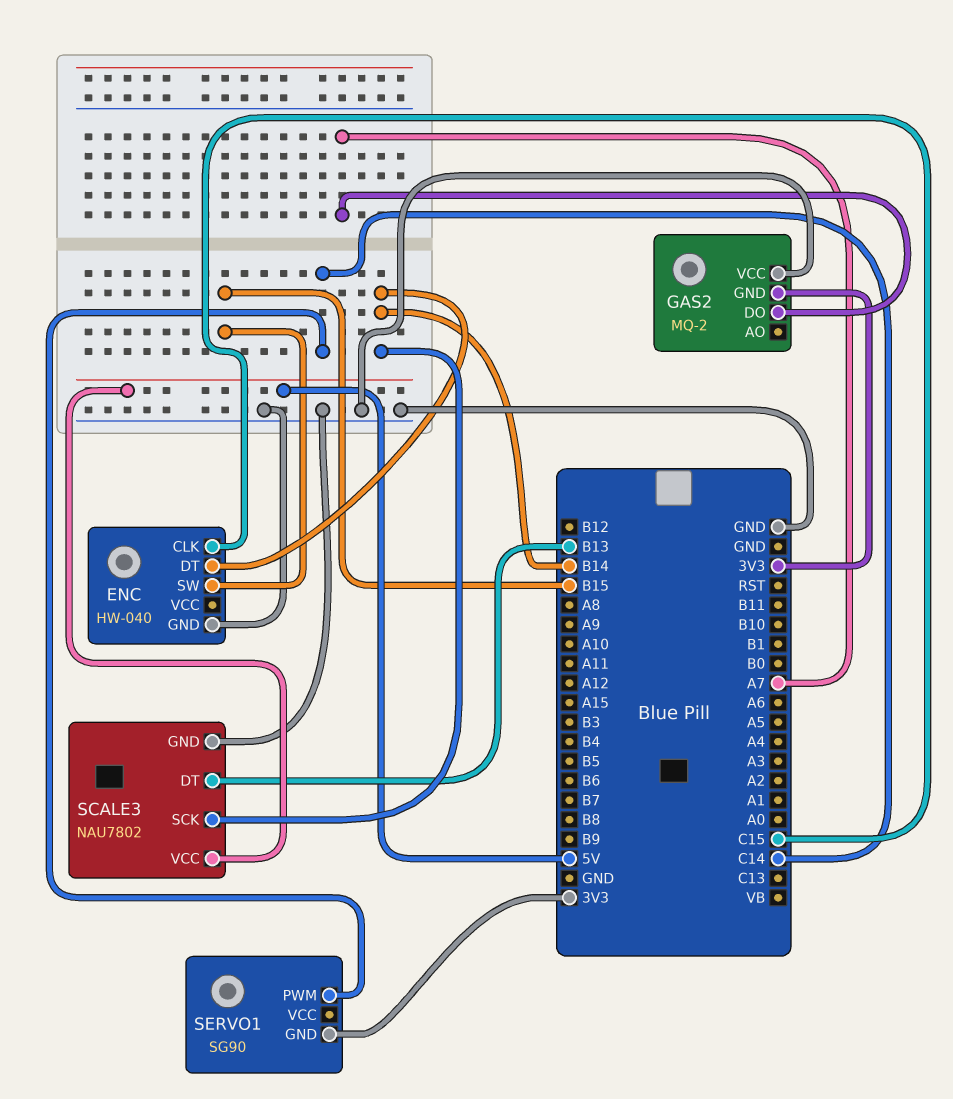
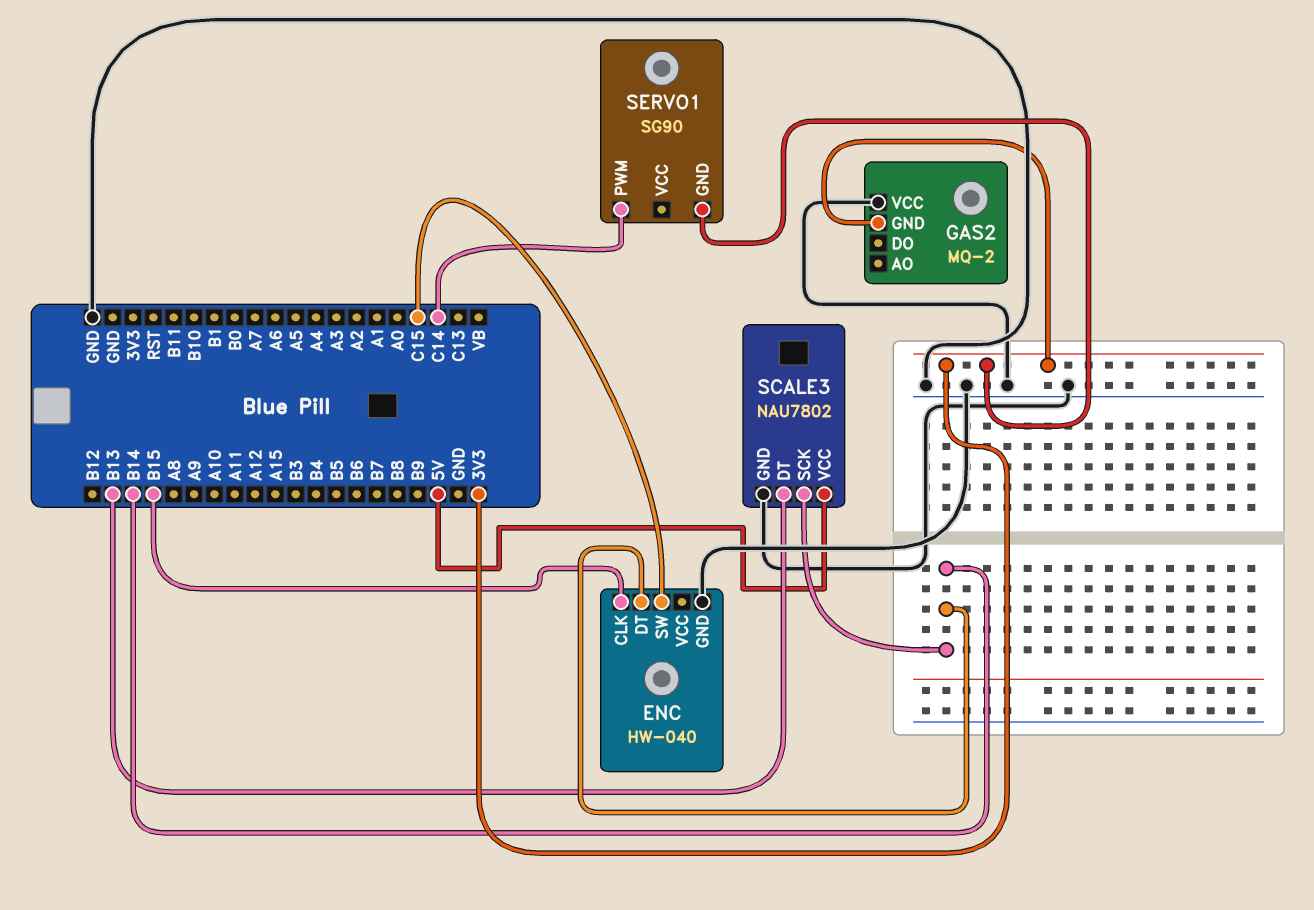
ENC pin CLK: C15 -> B15
ENC pin SW: B15 -> C15
GAS2 pin DO: A7 -> none

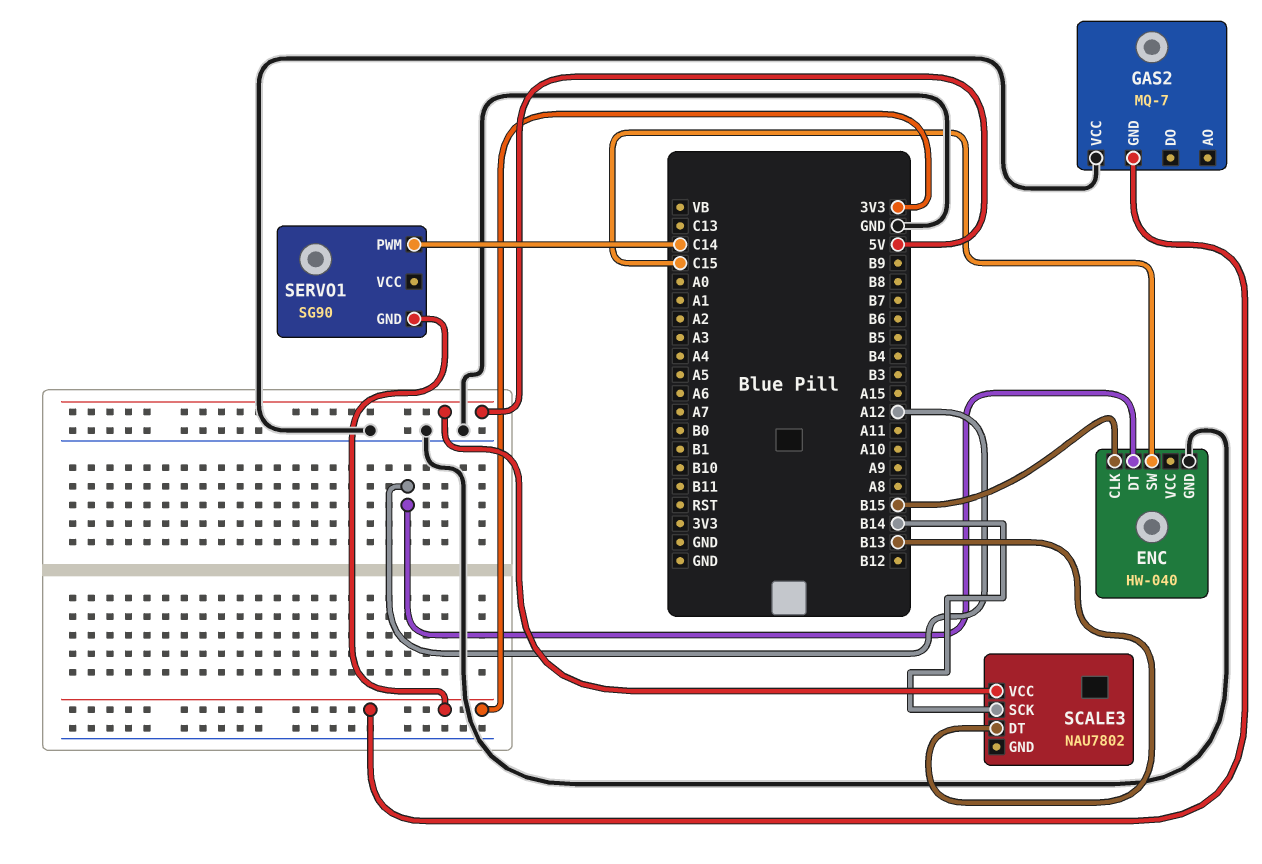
ENC pin DT: B14 -> A12
GAS2: MQ-2 -> MQ-7
SCALE3 pin GND: GND -> none

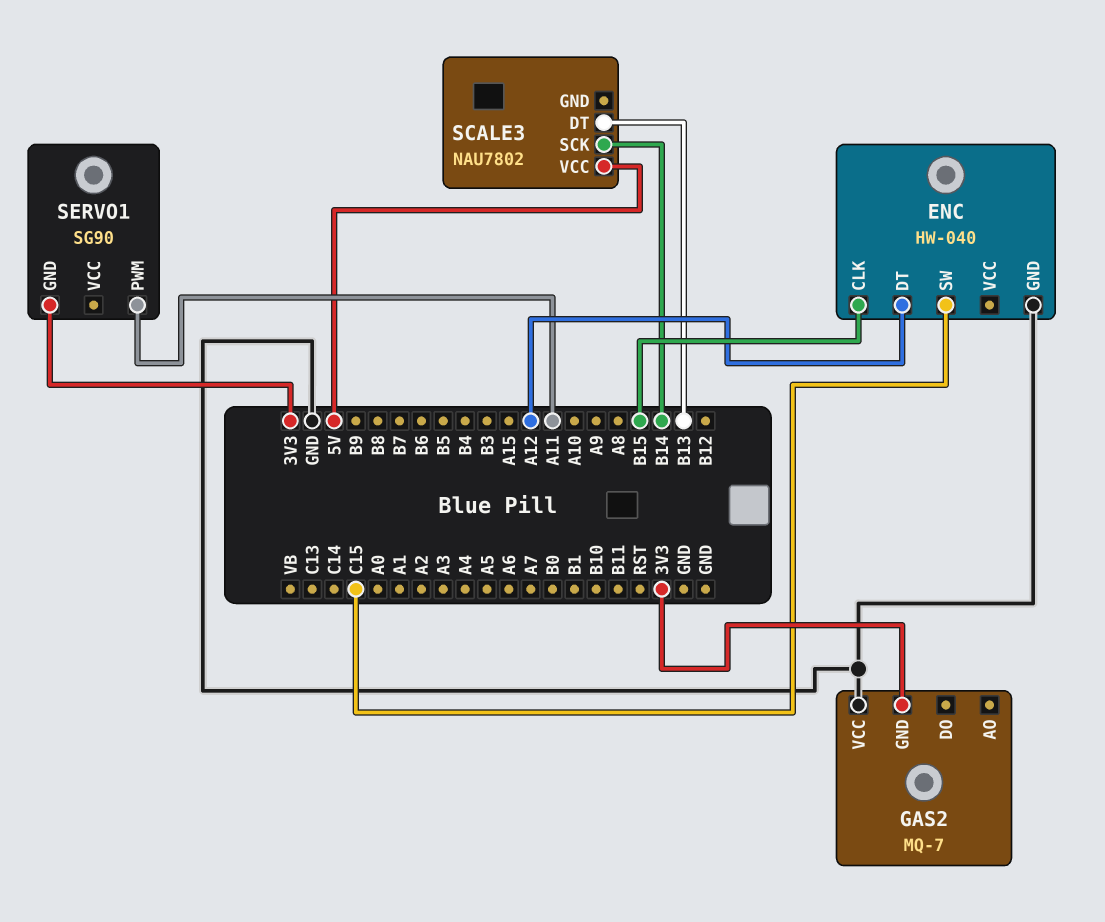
SERVO1 pin PWM: C14 -> A11

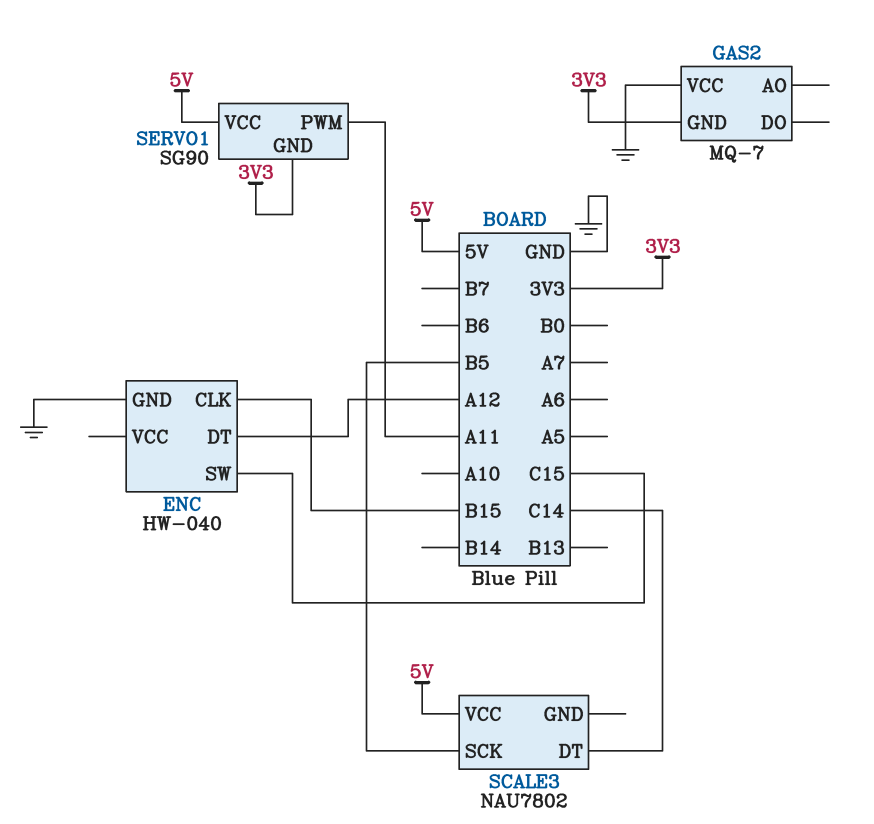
SCALE3 pin DT: B13 -> C14
SCALE3 pin SCK: B14 -> B5
SERVO1 pin VCC: none -> 5V

